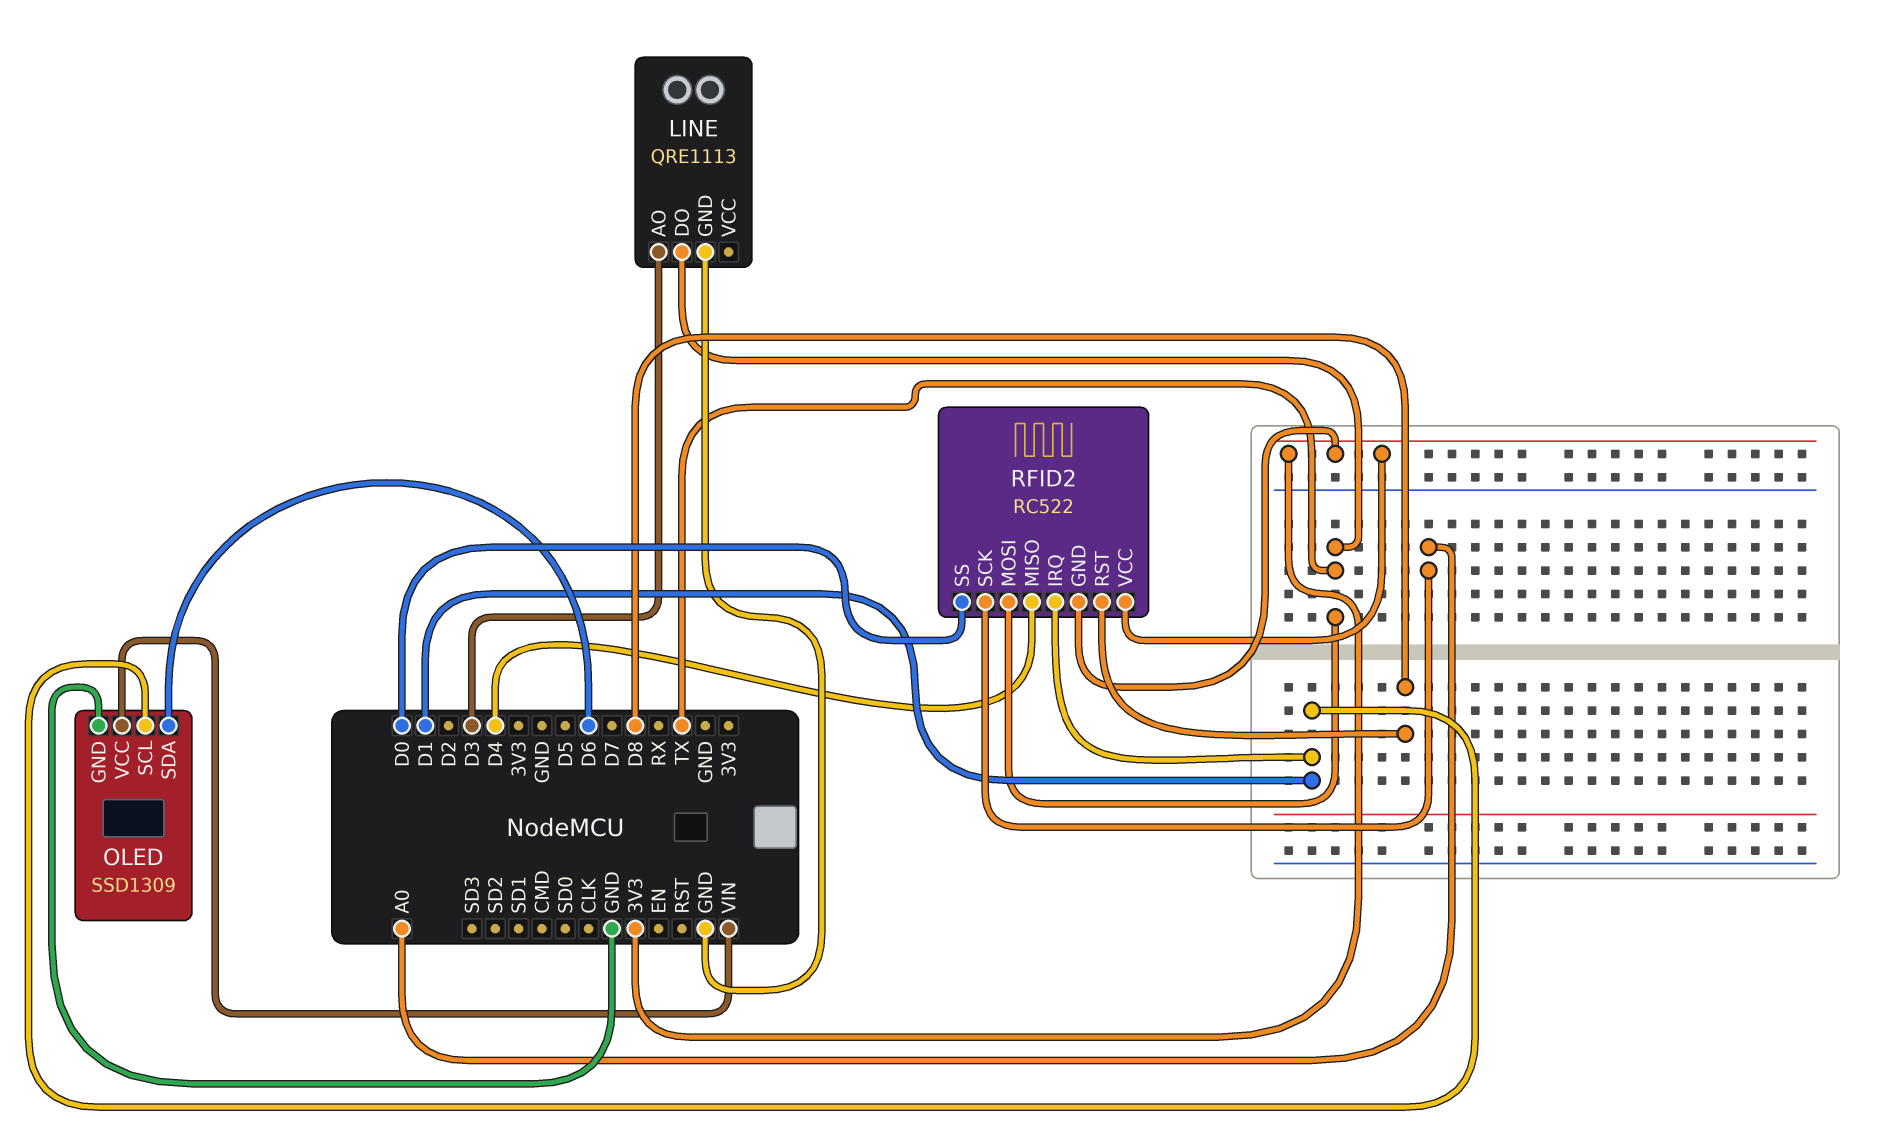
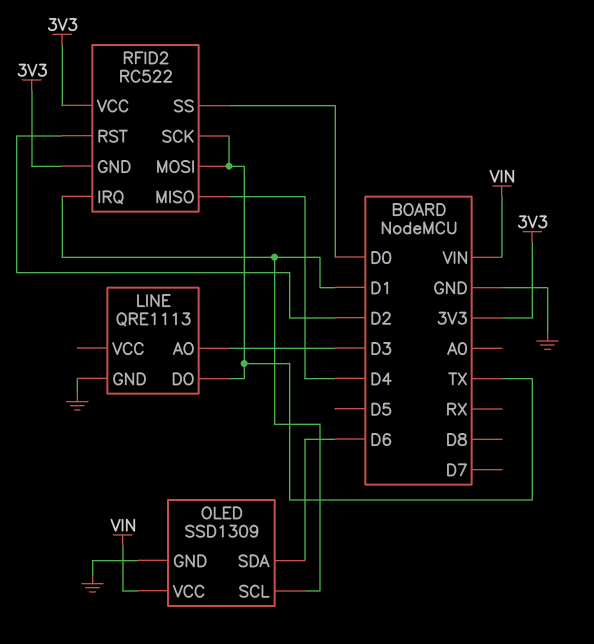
RFID2 pin RST: D8 -> D2
RFID2 pin SCK: A0 -> TX

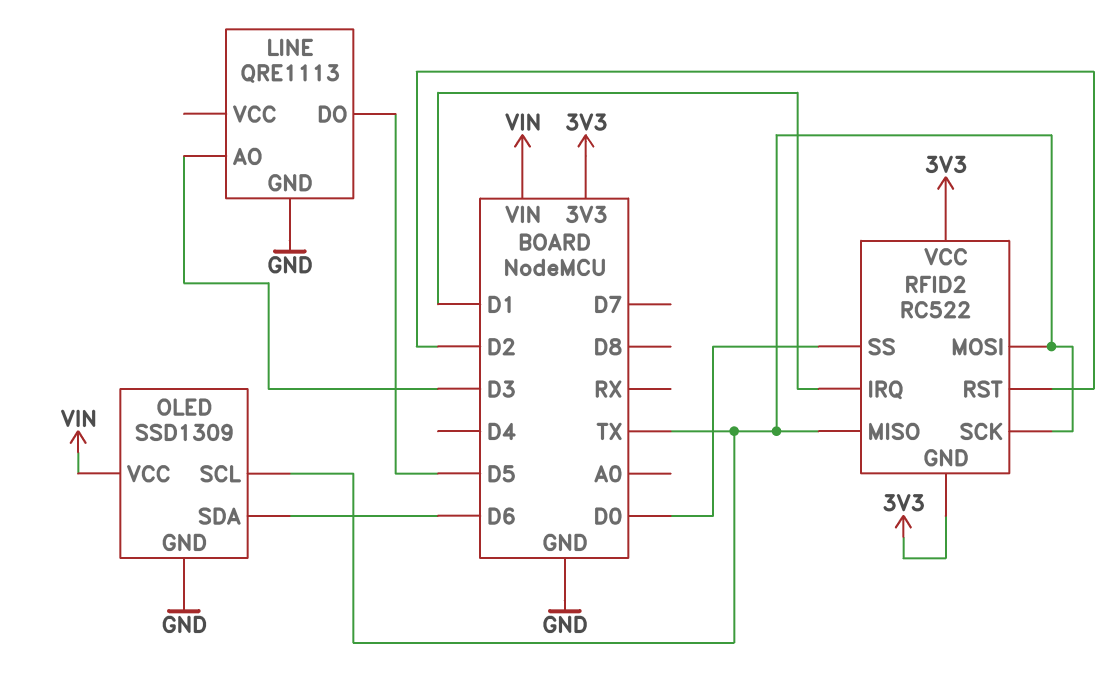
LINE pin DO: TX -> D5
OLED pin SCL: D1 -> TX
RFID2 pin MISO: D4 -> TX

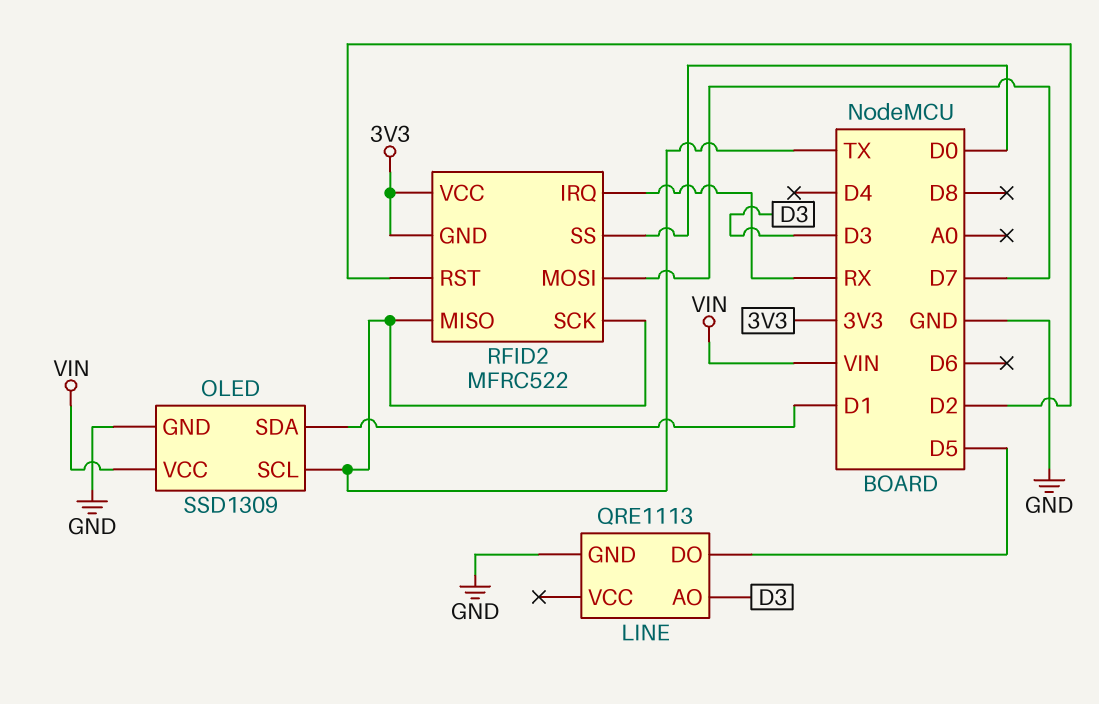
OLED pin SDA: D6 -> D1
RFID2: RC522 -> MFRC522
RFID2 pin IRQ: D1 -> RX
RFID2 pin MOSI: TX -> D7

